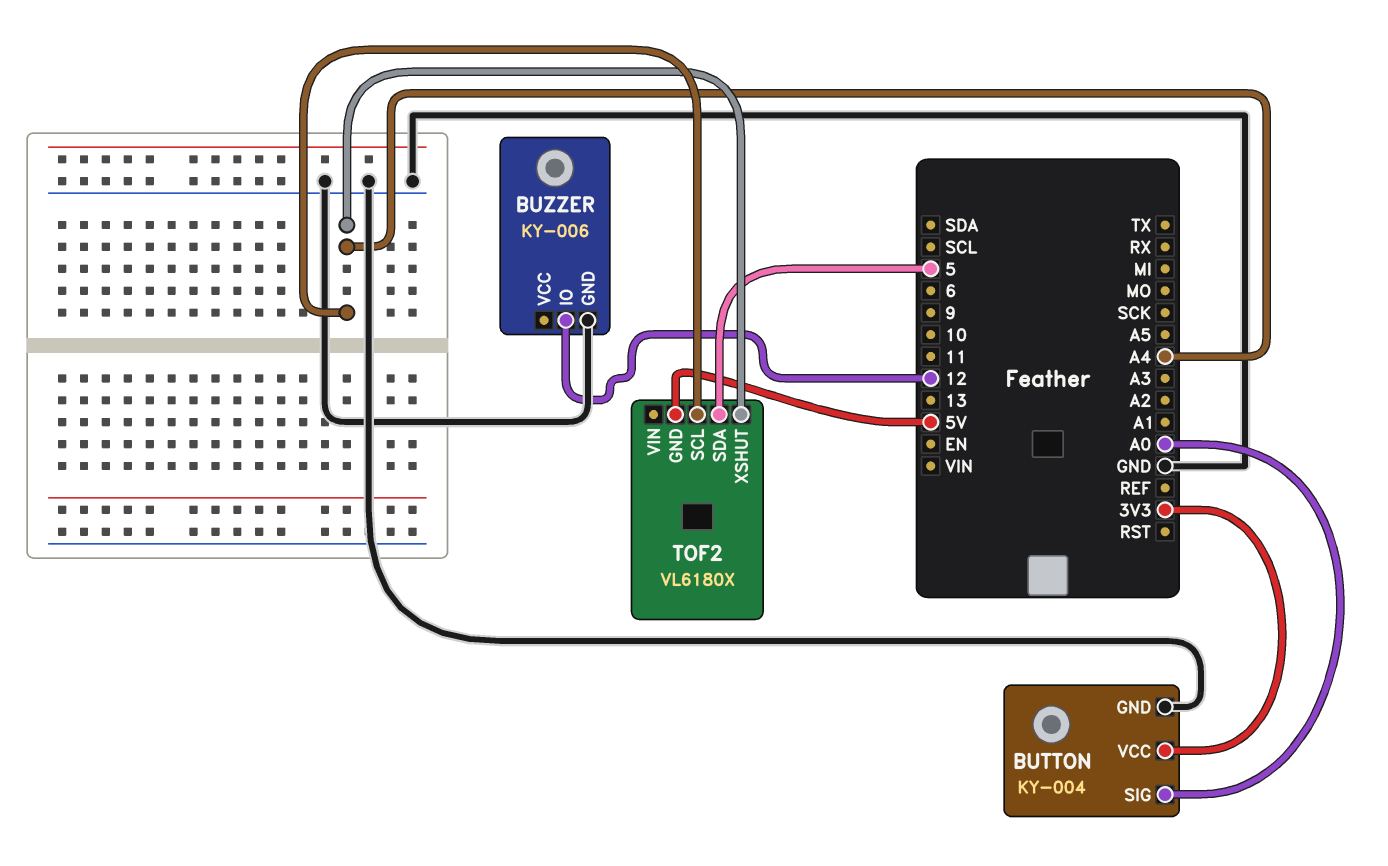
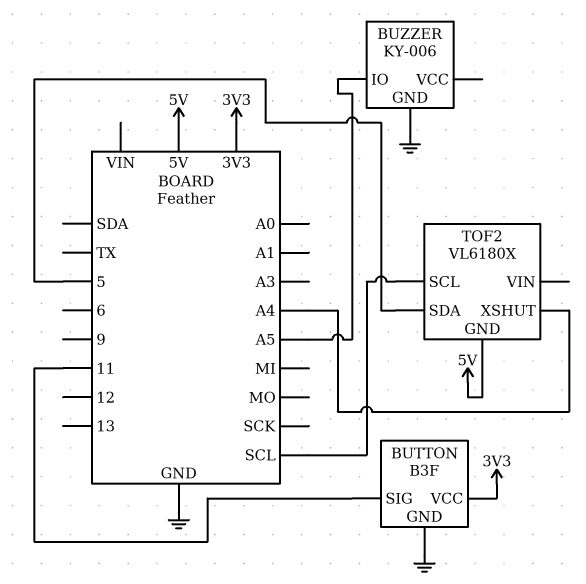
BUTTON: KY-004 -> B3F
BUTTON pin SIG: A0 -> 11
BUZZER pin IO: 12 -> A5
TOF2 pin SCL: A4 -> SCL

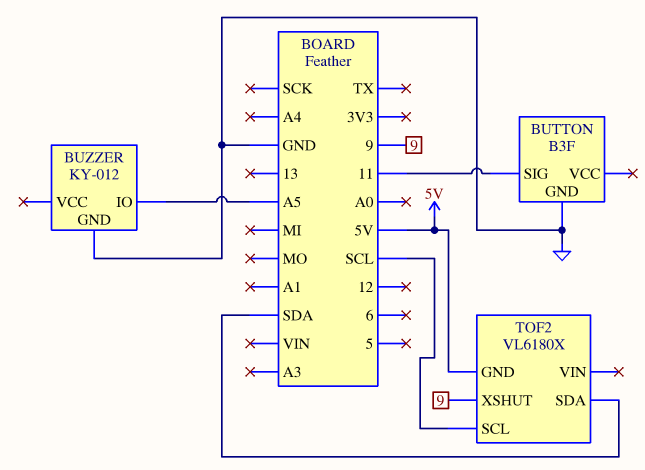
BUTTON pin VCC: 3V3 -> none
BUZZER: KY-006 -> KY-012
TOF2 pin SDA: 5 -> SDA
TOF2 pin XSHUT: A4 -> 9

